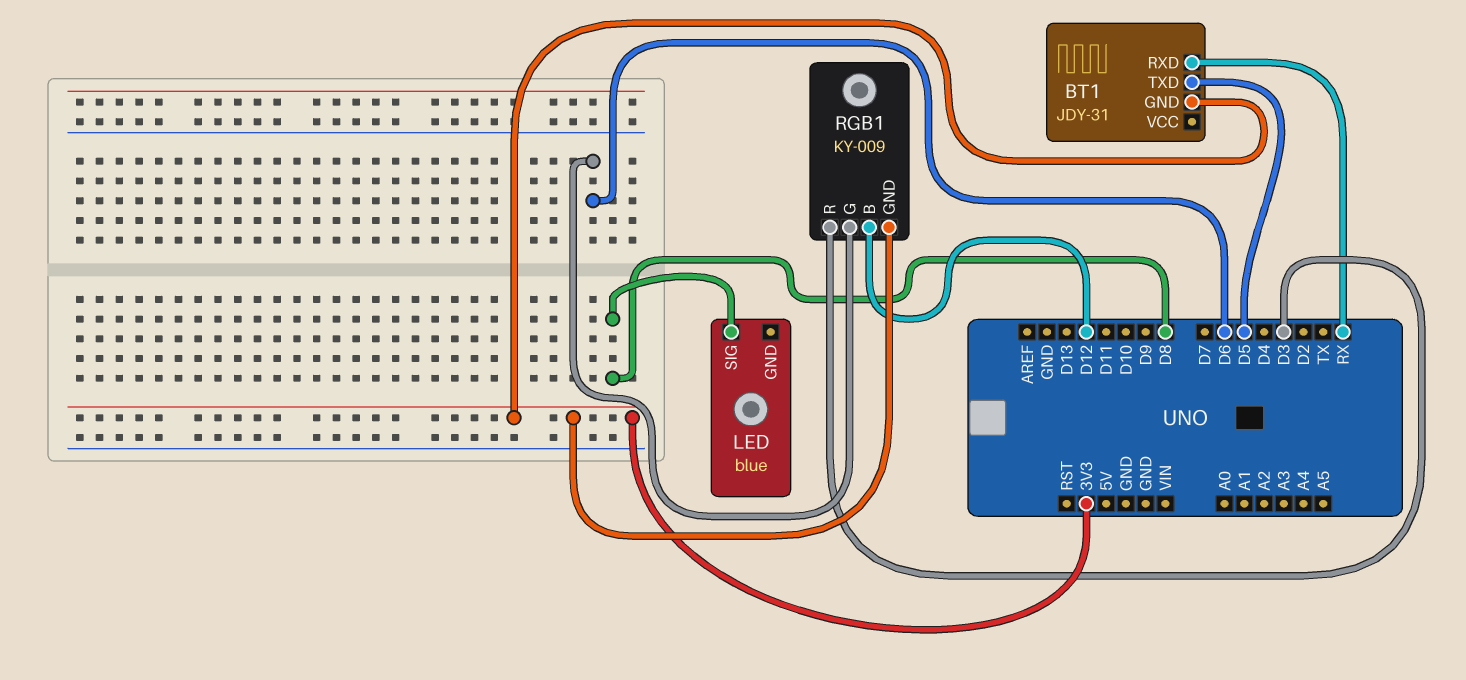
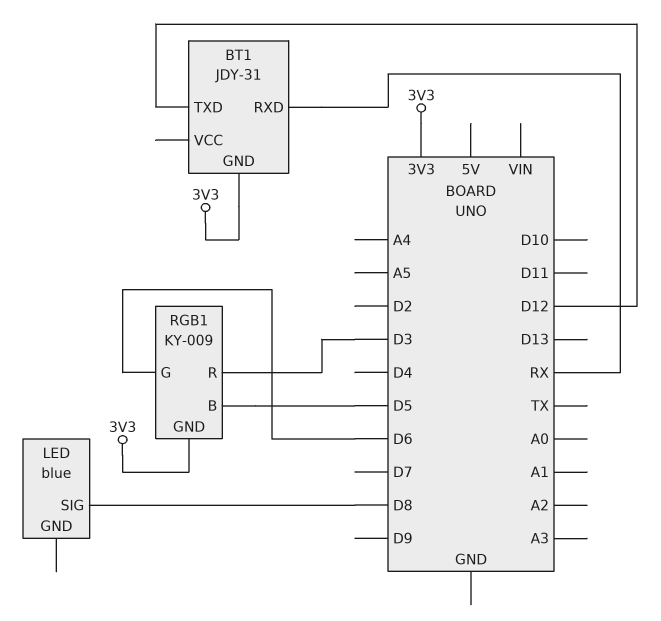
BT1 pin TXD: D5 -> D12
RGB1 pin B: D12 -> D5

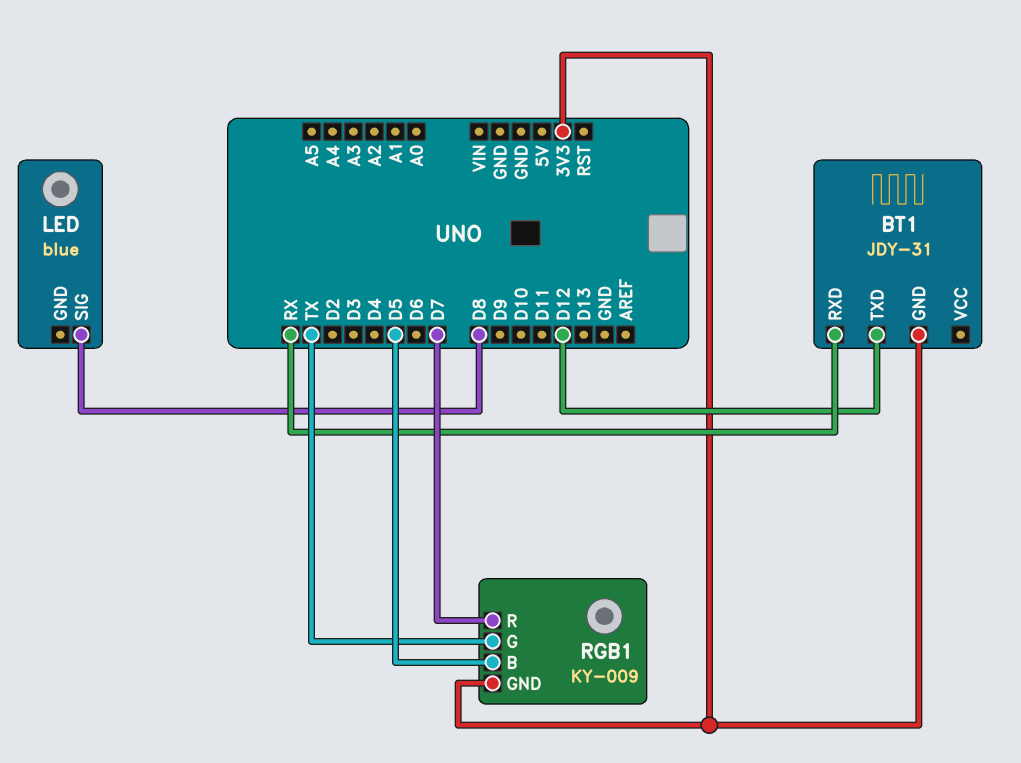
RGB1 pin G: D6 -> TX
RGB1 pin R: D3 -> D7

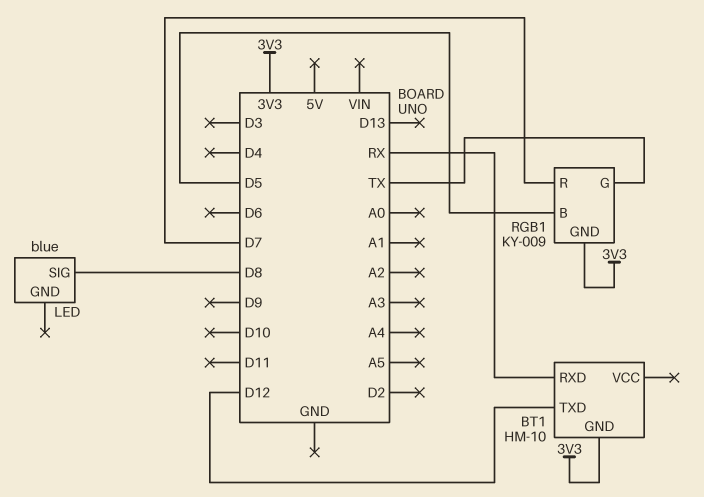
BT1: JDY-31 -> HM-10

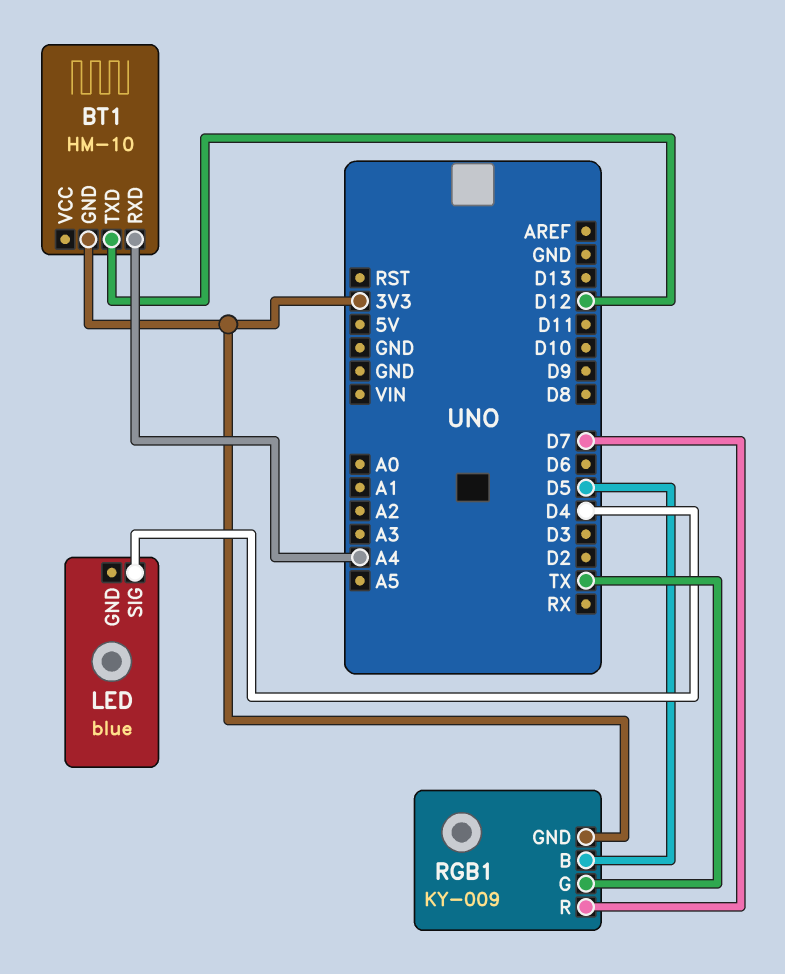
BT1 pin RXD: RX -> A4
LED pin SIG: D8 -> D4

